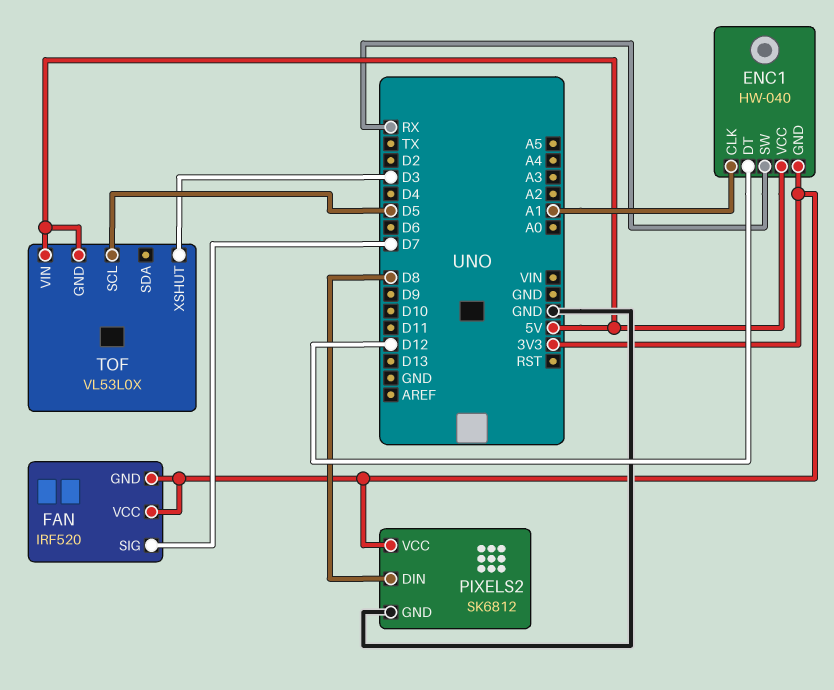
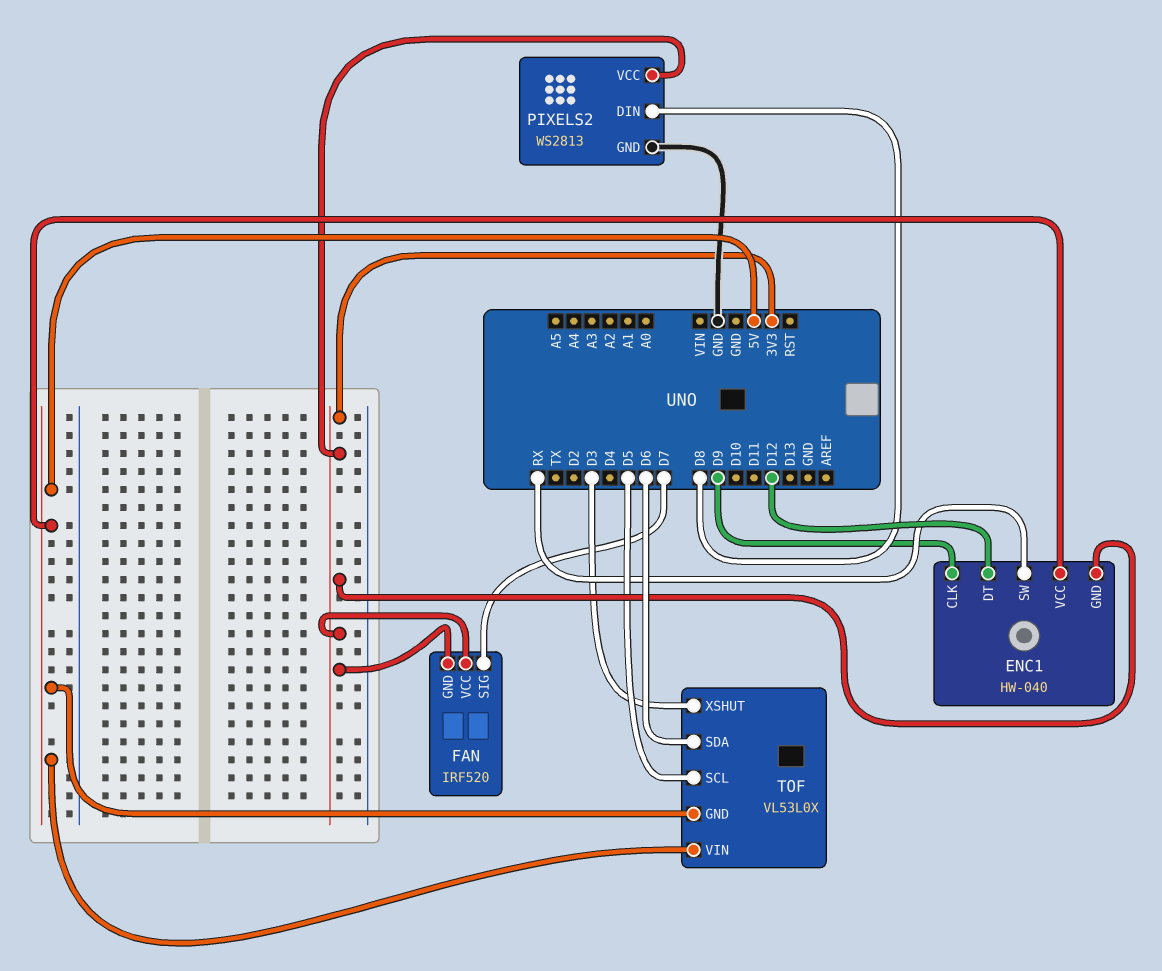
ENC1 pin CLK: A1 -> D9
PIXELS2: SK6812 -> WS2813
TOF pin SDA: none -> D6

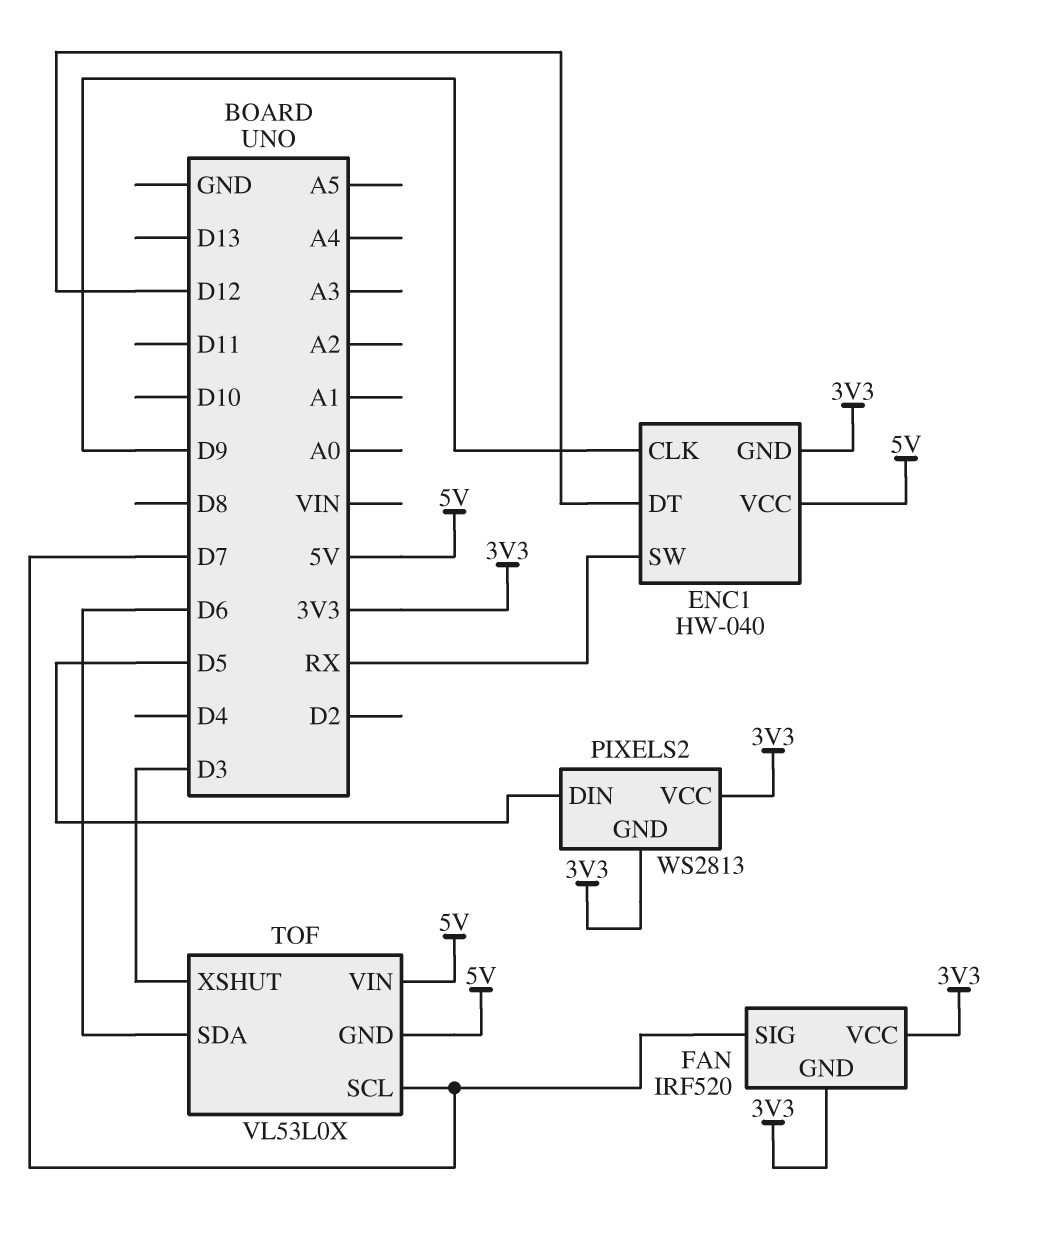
PIXELS2 pin DIN: D8 -> D5
PIXELS2 pin GND: GND -> 3V3
TOF pin SCL: D5 -> D7

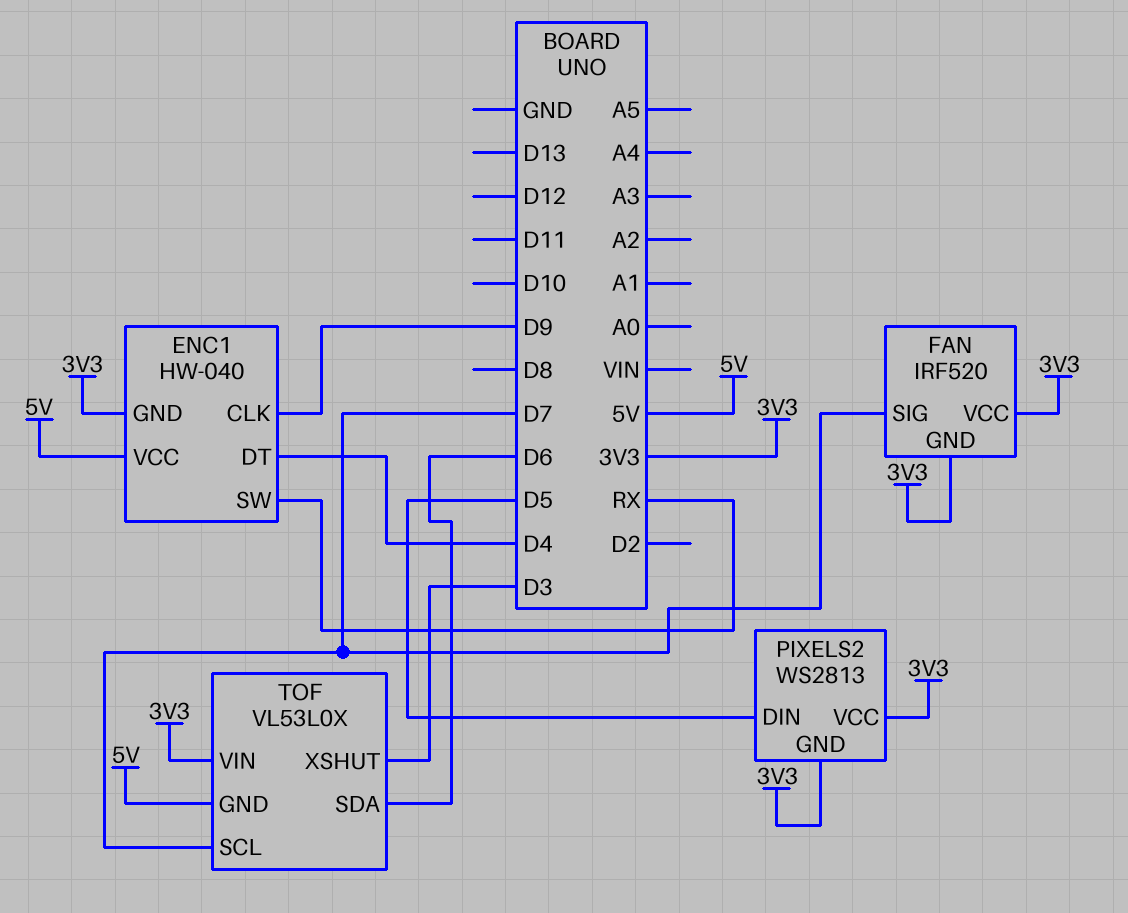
ENC1 pin DT: D12 -> D4
TOF pin VIN: 5V -> 3V3

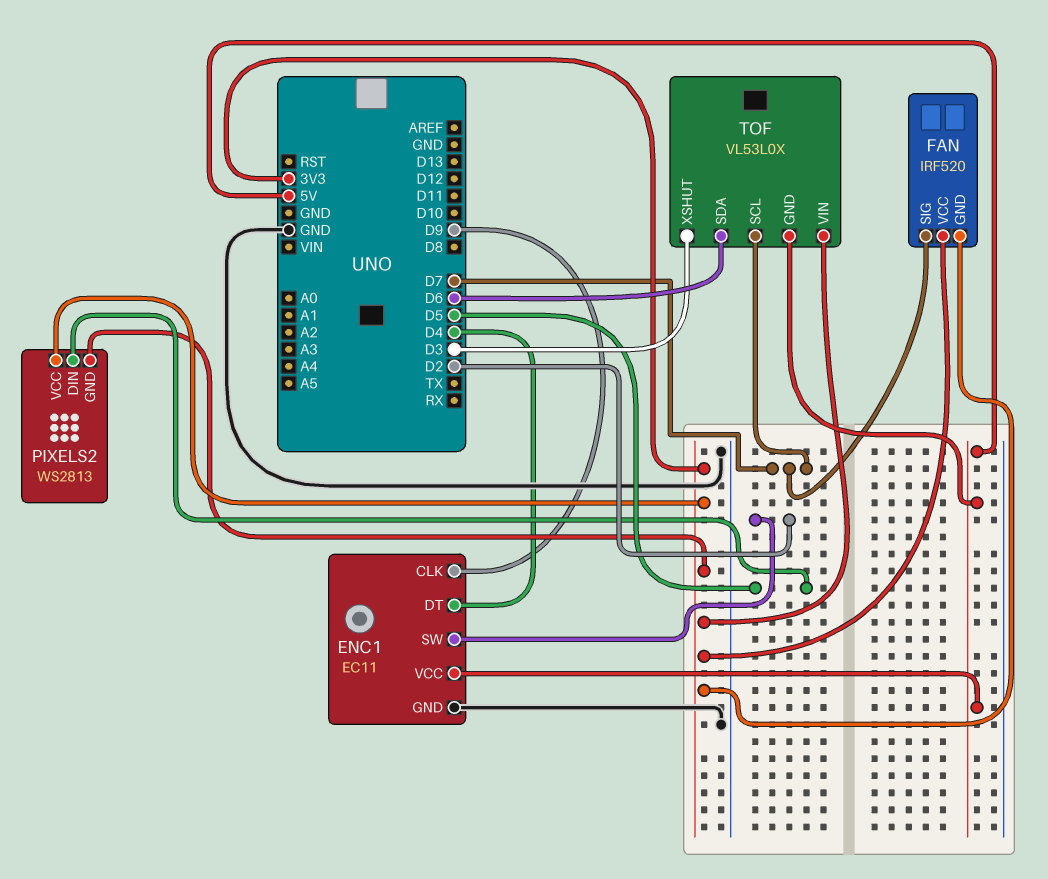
ENC1: HW-040 -> EC11
ENC1 pin GND: 3V3 -> GND
ENC1 pin SW: RX -> D2

